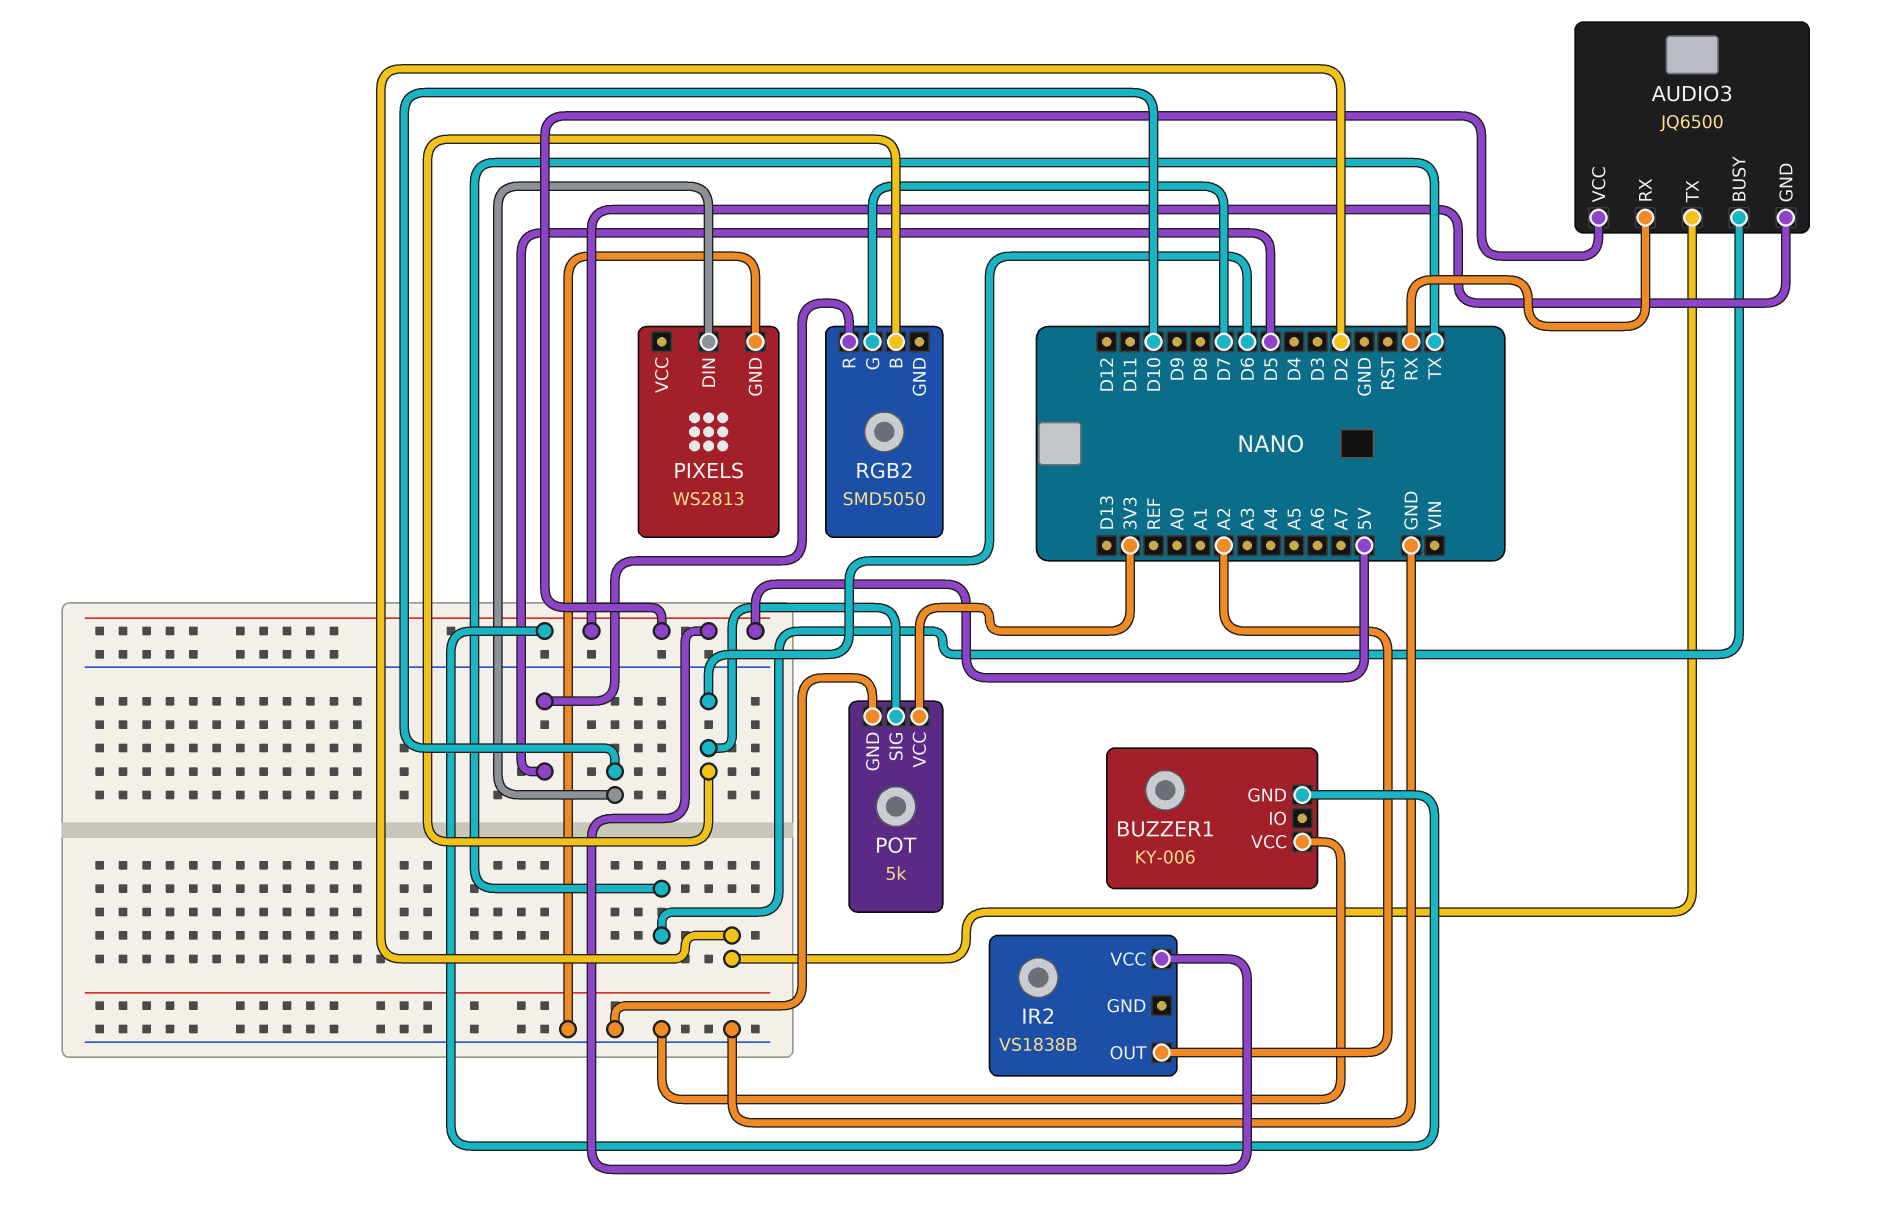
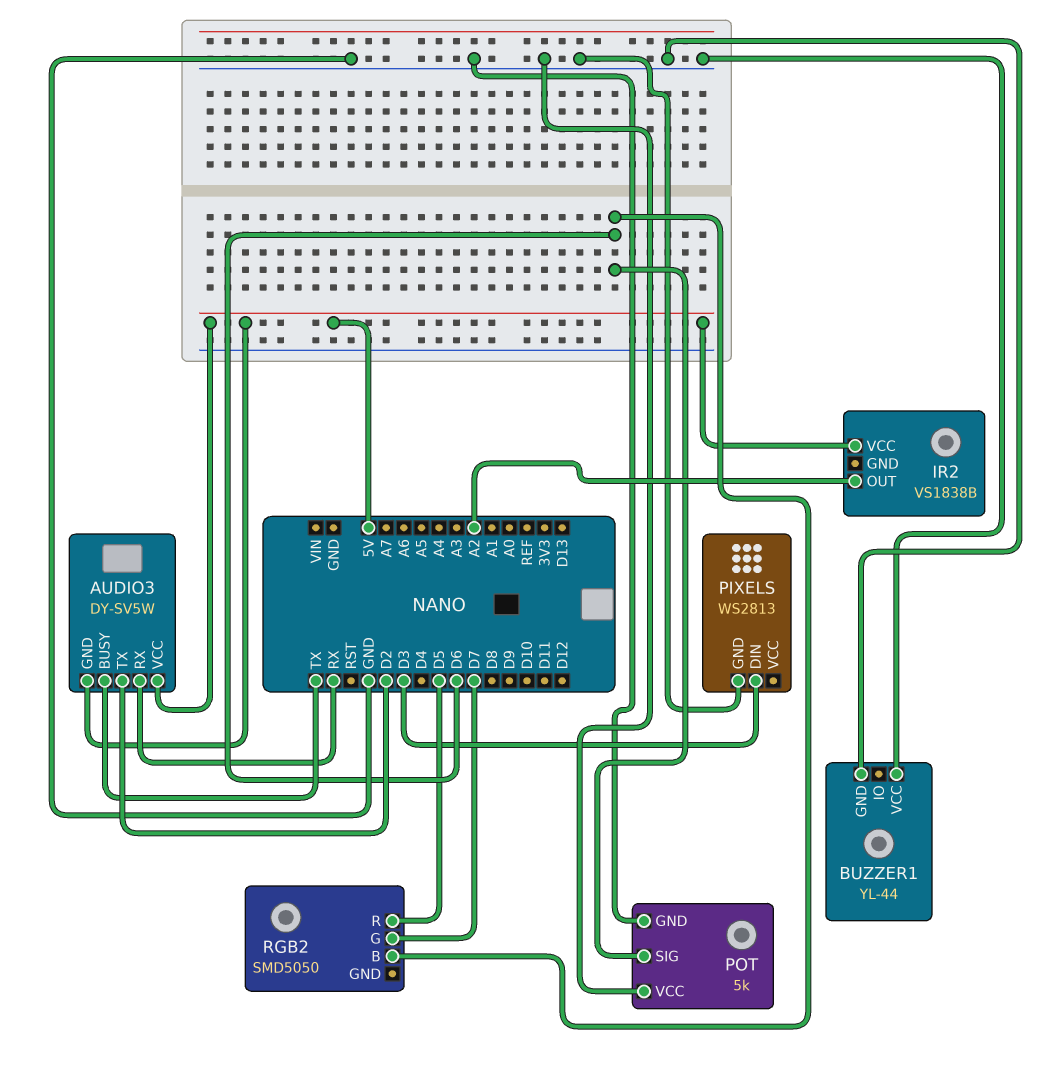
AUDIO3: JQ6500 -> DY-SV5W
BUZZER1: KY-006 -> YL-44
BUZZER1 pin GND: 5V -> GND
PIXELS pin DIN: D10 -> D3
POT pin VCC: 3V3 -> GND

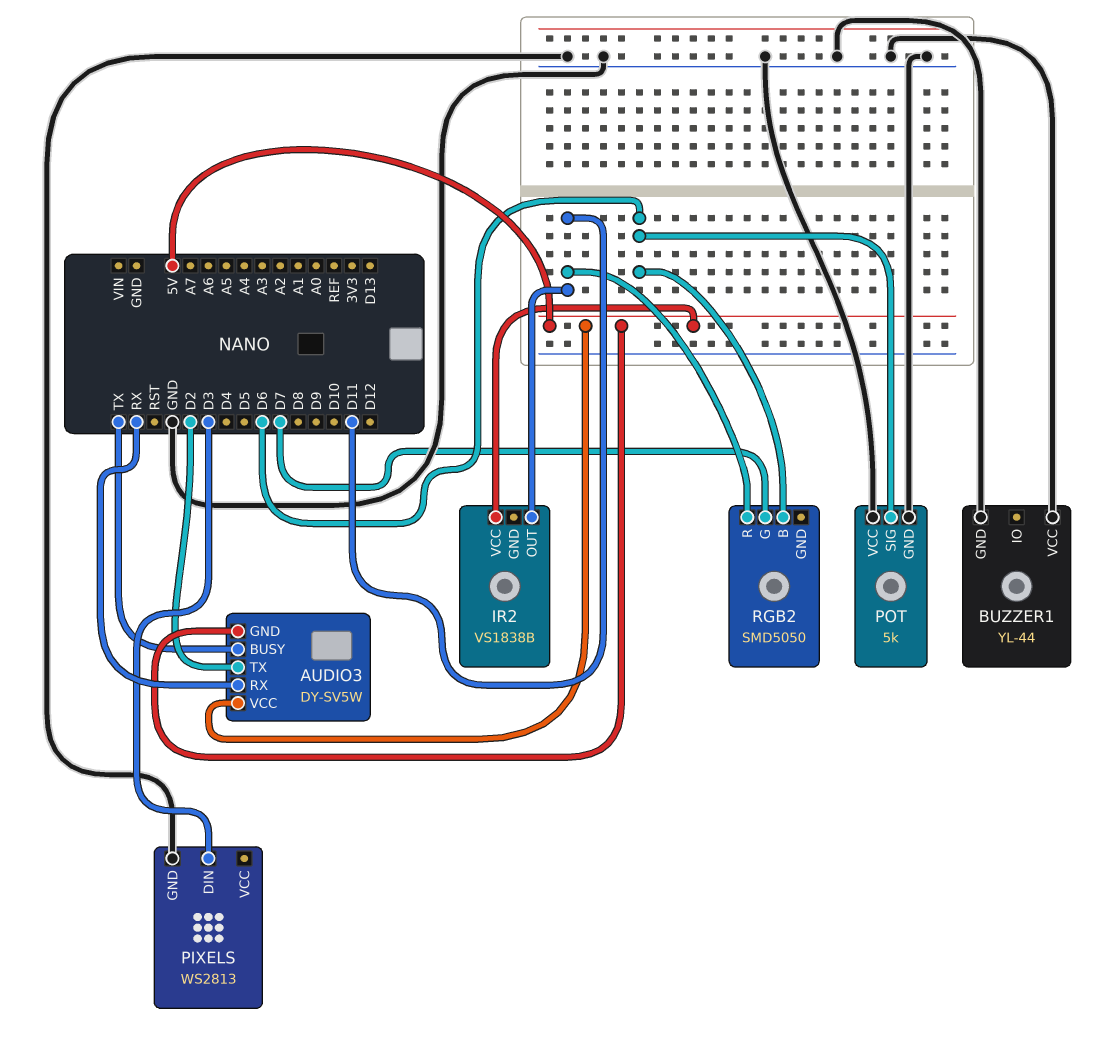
IR2 pin OUT: A2 -> D11
RGB2 pin R: D5 -> D11

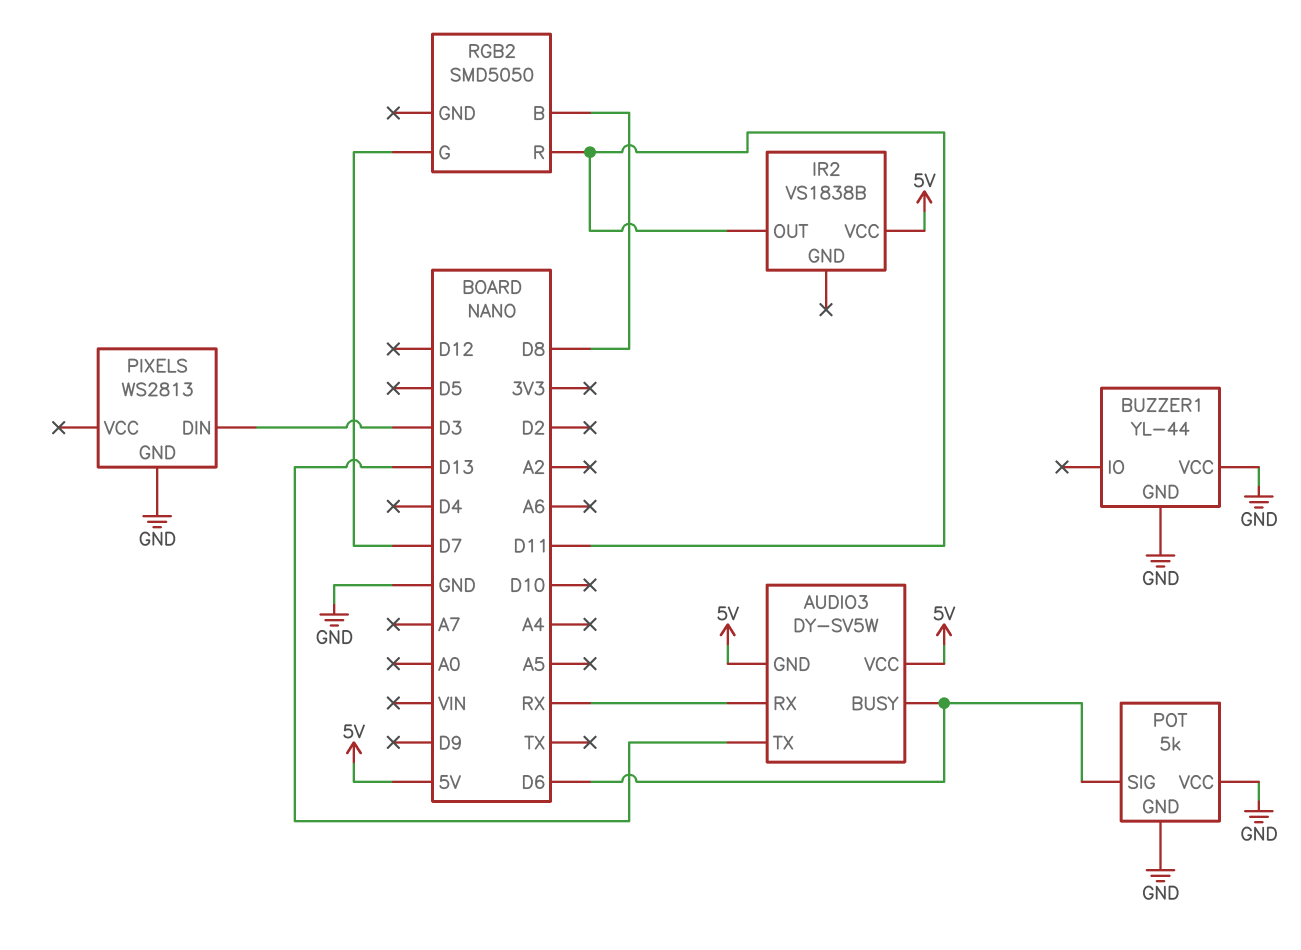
AUDIO3 pin BUSY: TX -> D6
AUDIO3 pin TX: D2 -> D13
RGB2 pin B: D6 -> D8

